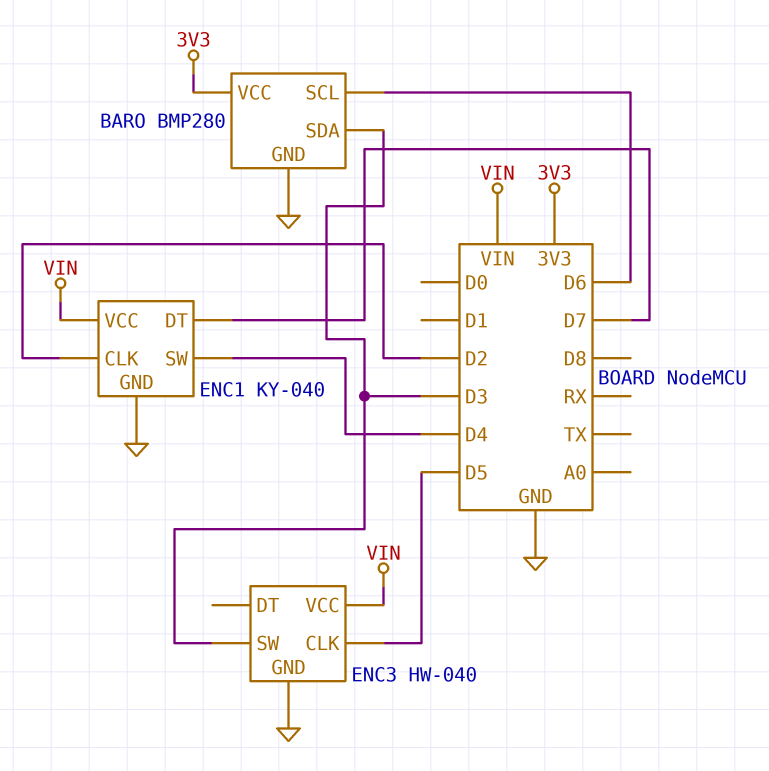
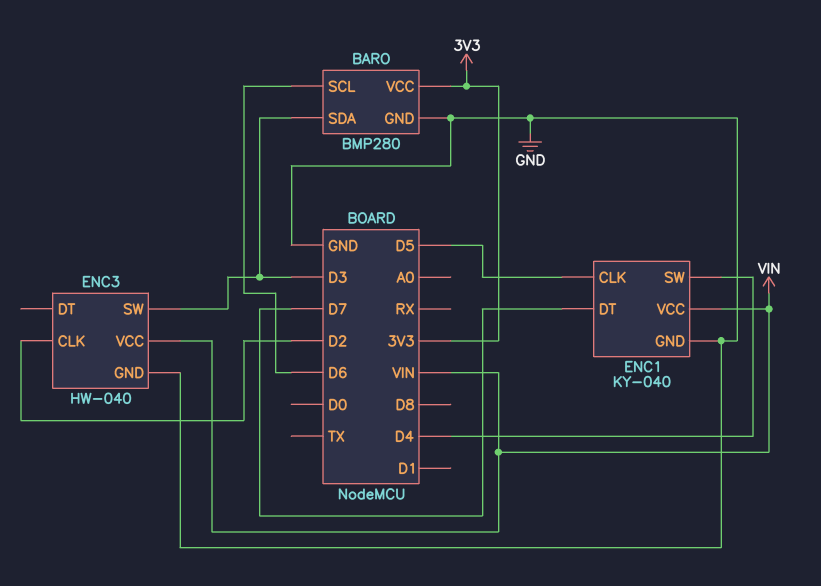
ENC1 pin CLK: D2 -> D5
ENC3 pin CLK: D5 -> D2

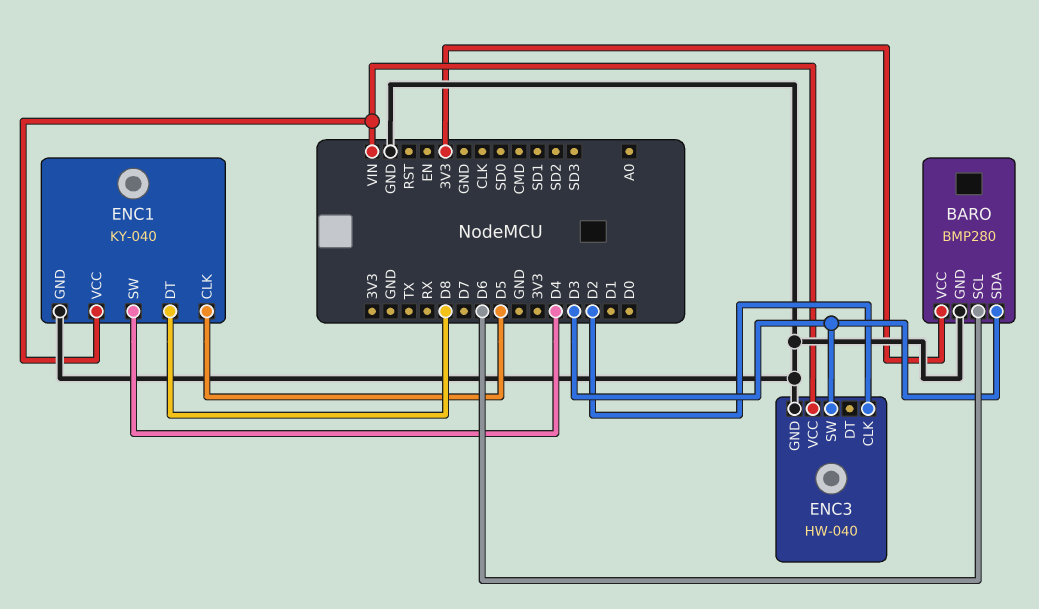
ENC1 pin DT: D7 -> D8

